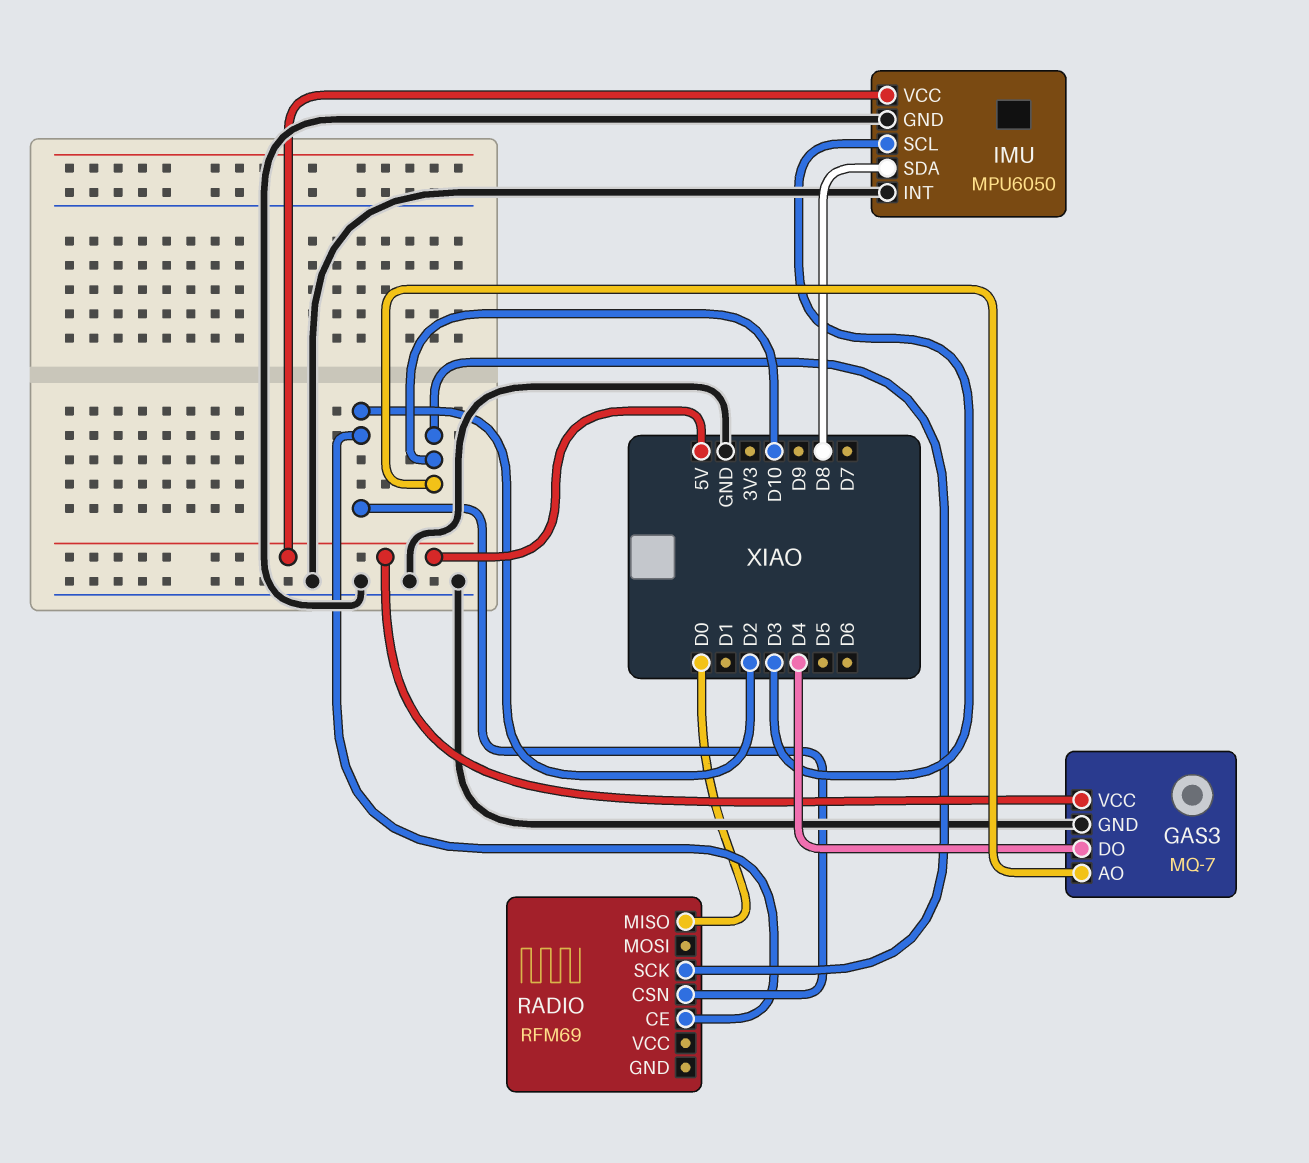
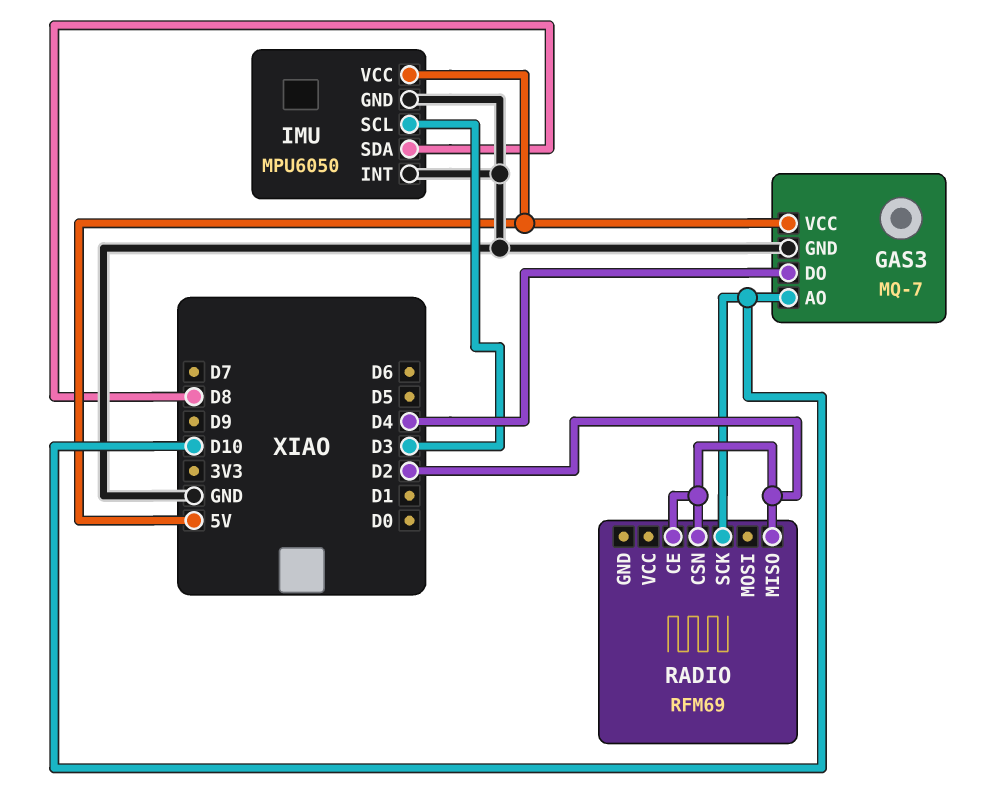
RADIO pin MISO: D0 -> D2

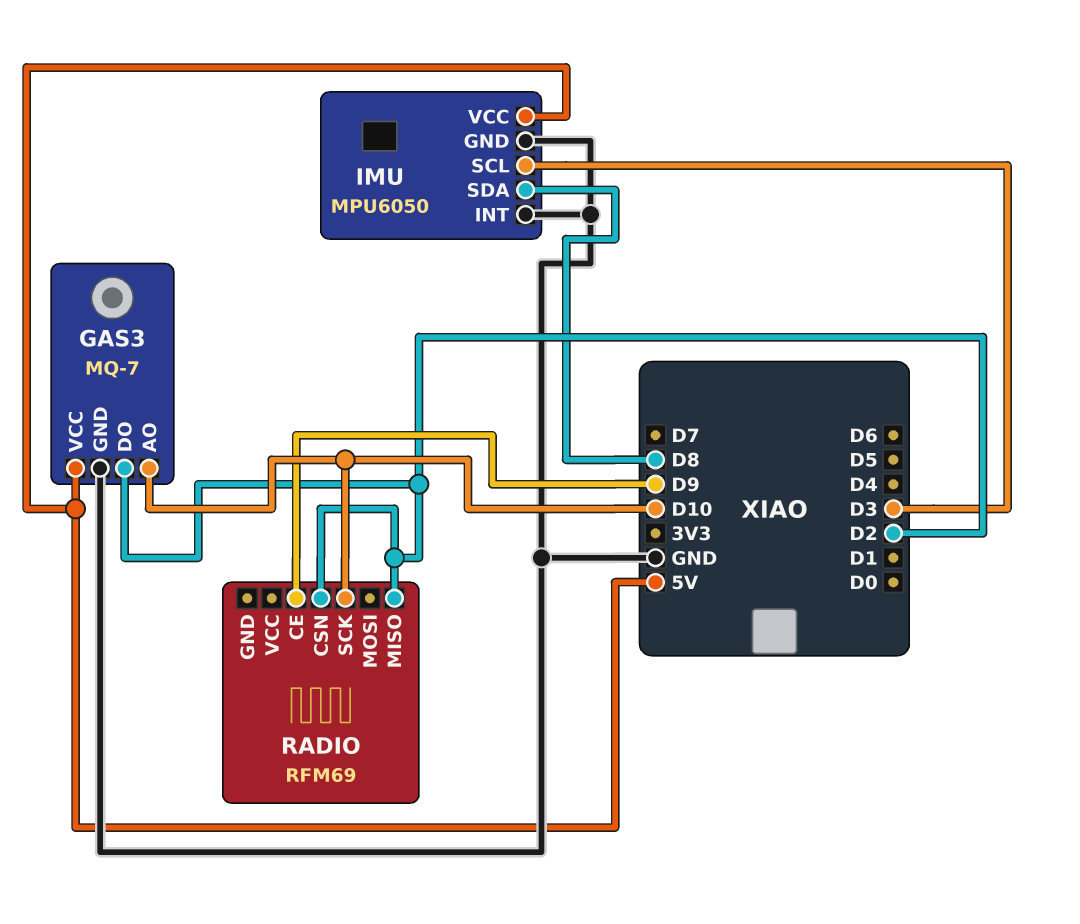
GAS3 pin DO: D4 -> D2
RADIO pin CE: D2 -> D9

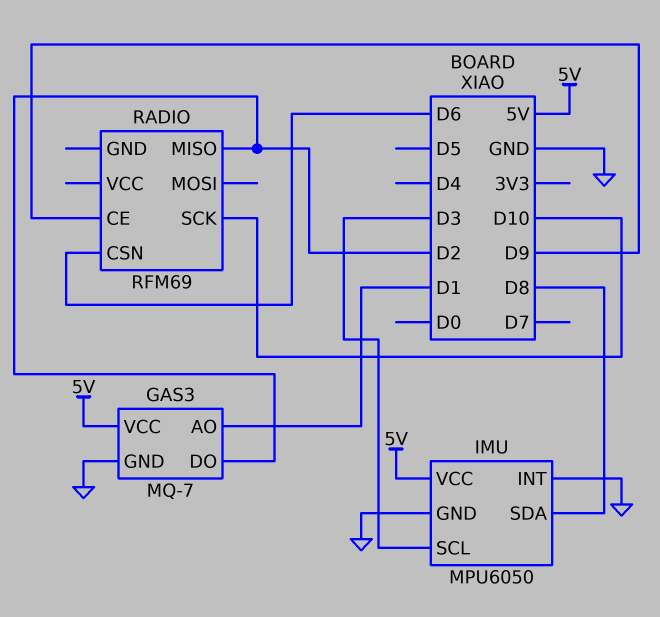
GAS3 pin AO: D10 -> D1
RADIO pin CSN: D2 -> D6

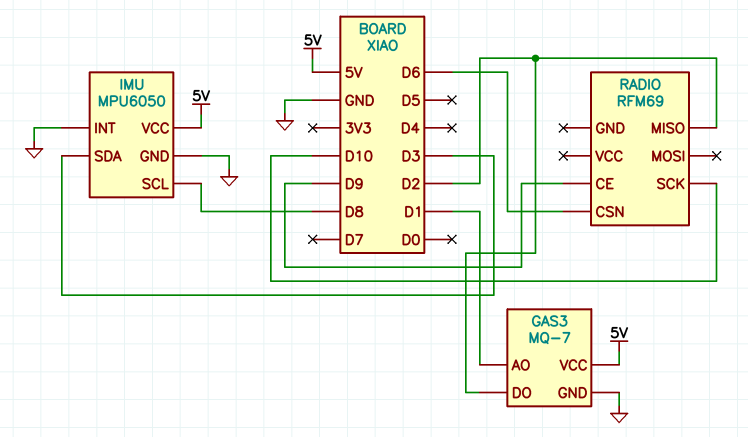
IMU pin SCL: D3 -> D8
IMU pin SDA: D8 -> D3

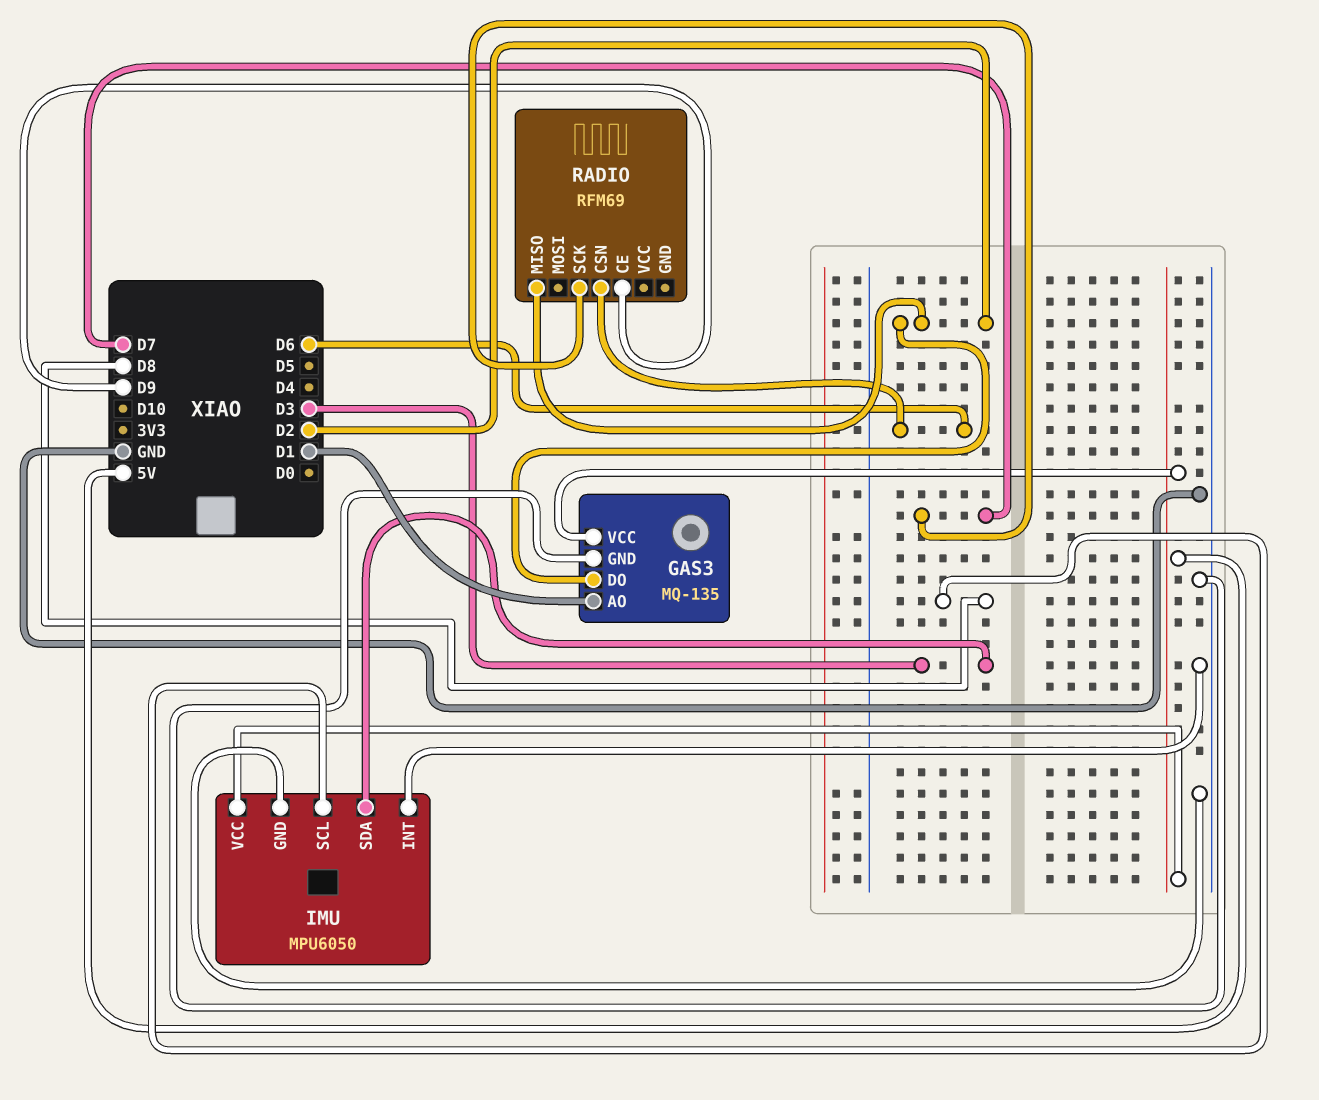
GAS3: MQ-7 -> MQ-135
RADIO pin SCK: D10 -> D7

